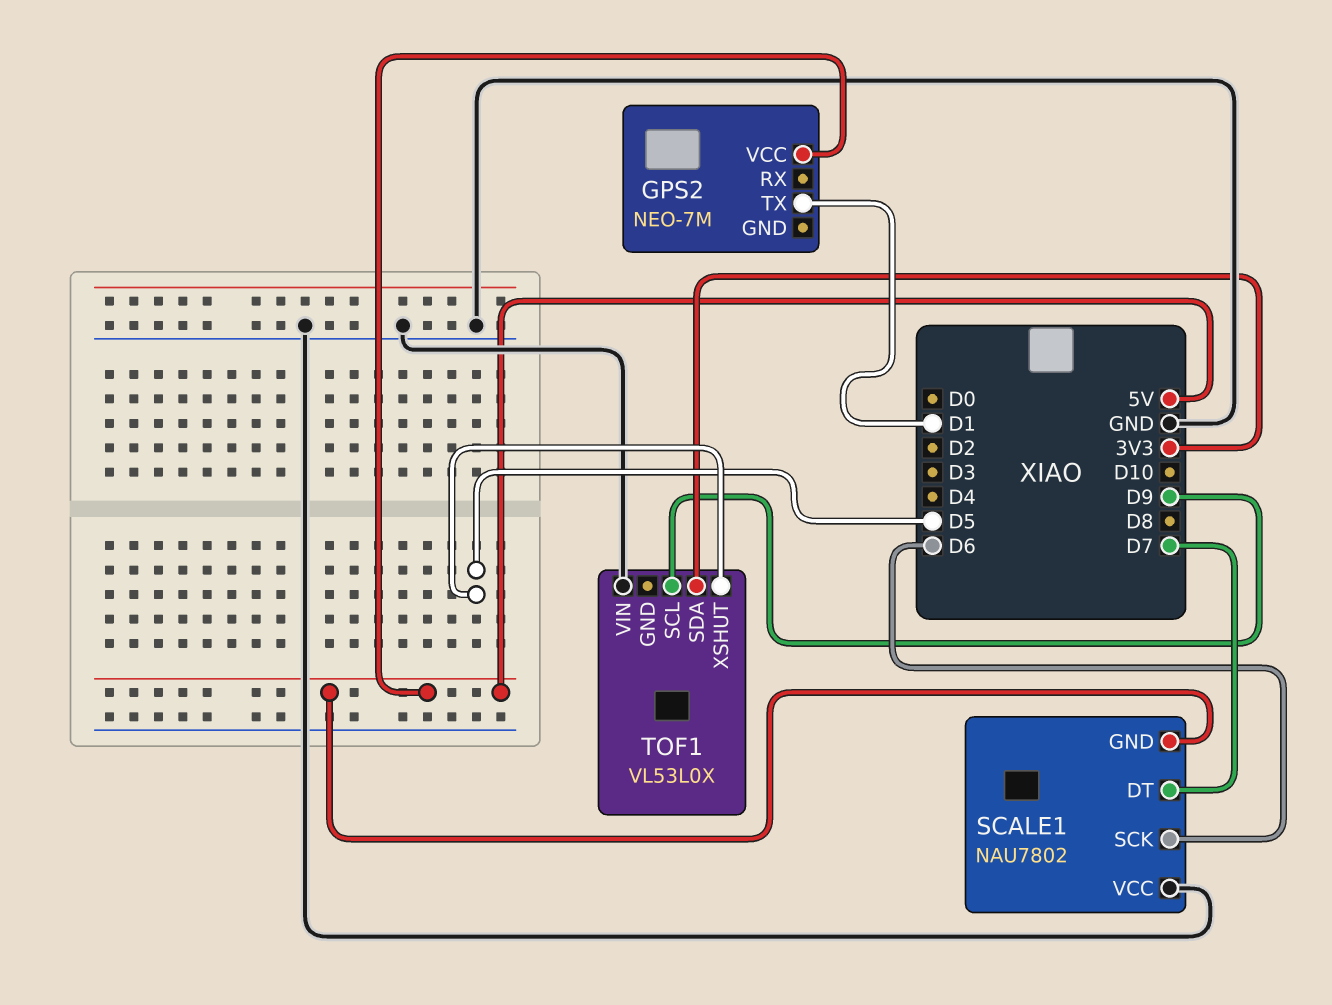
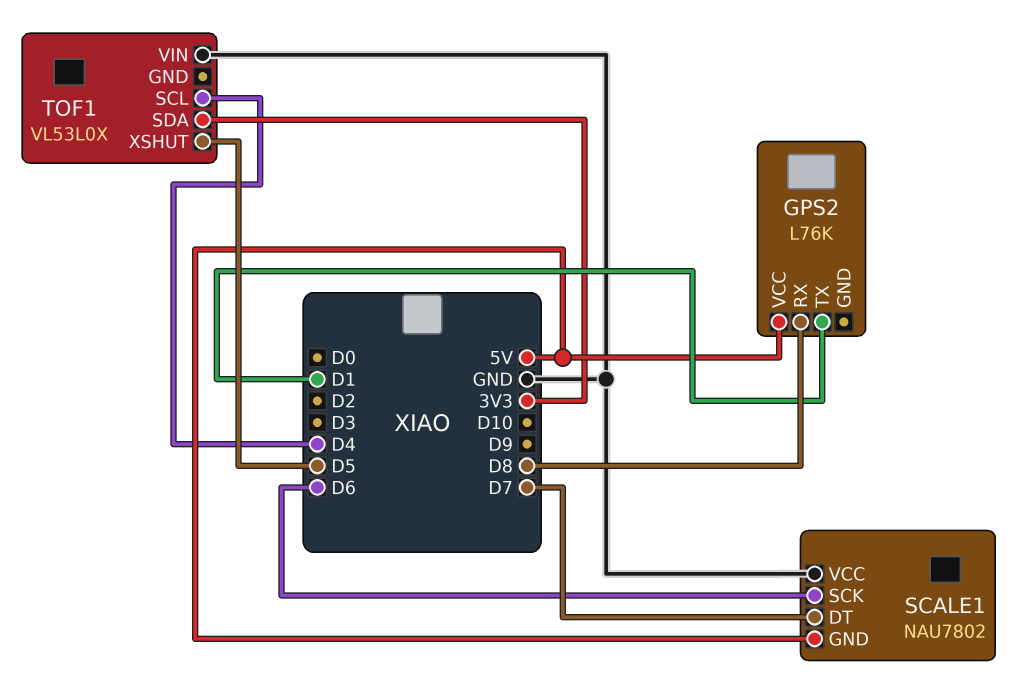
GPS2: NEO-7M -> L76K
GPS2 pin RX: none -> D8
TOF1 pin SCL: D9 -> D4

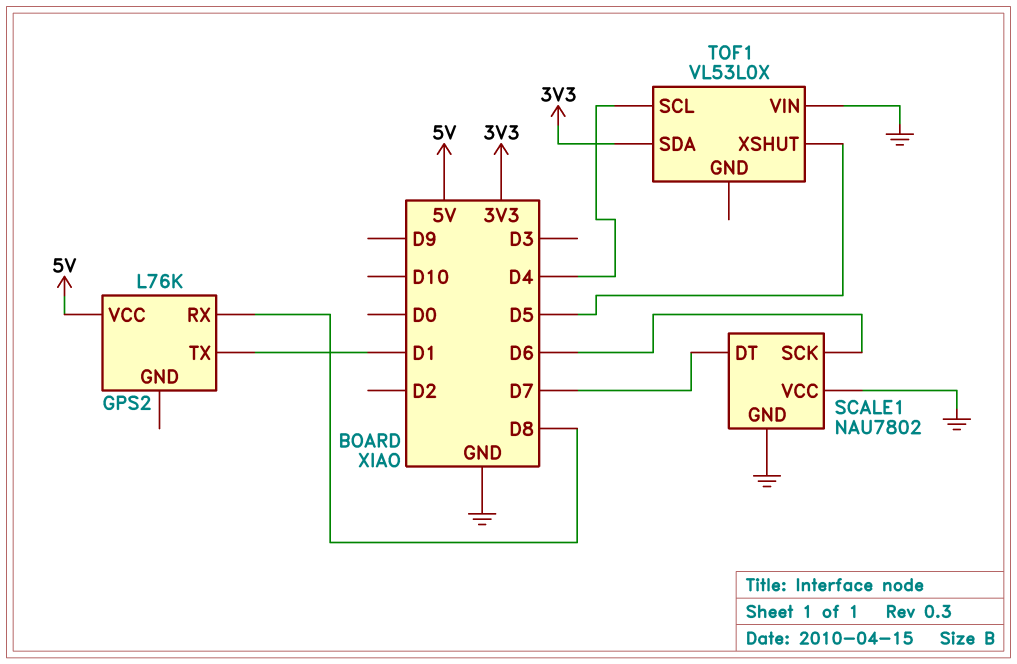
SCALE1 pin GND: 5V -> GND

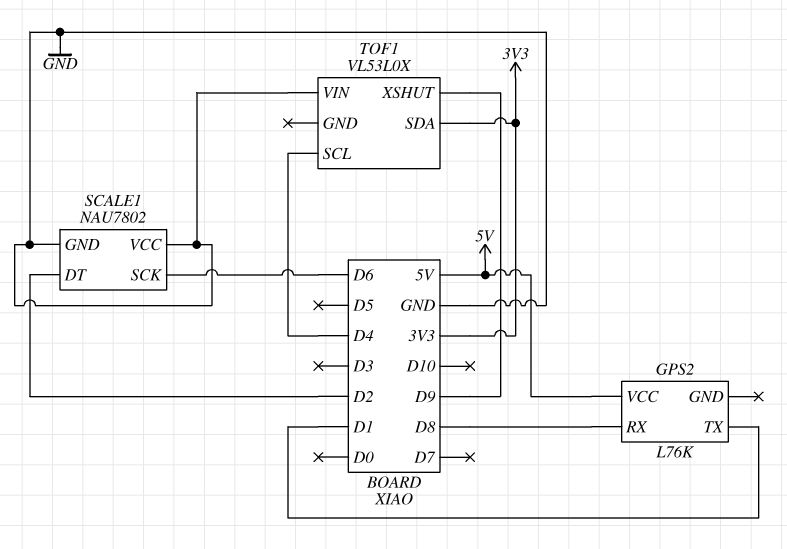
SCALE1 pin DT: D7 -> D2
TOF1 pin XSHUT: D5 -> D9

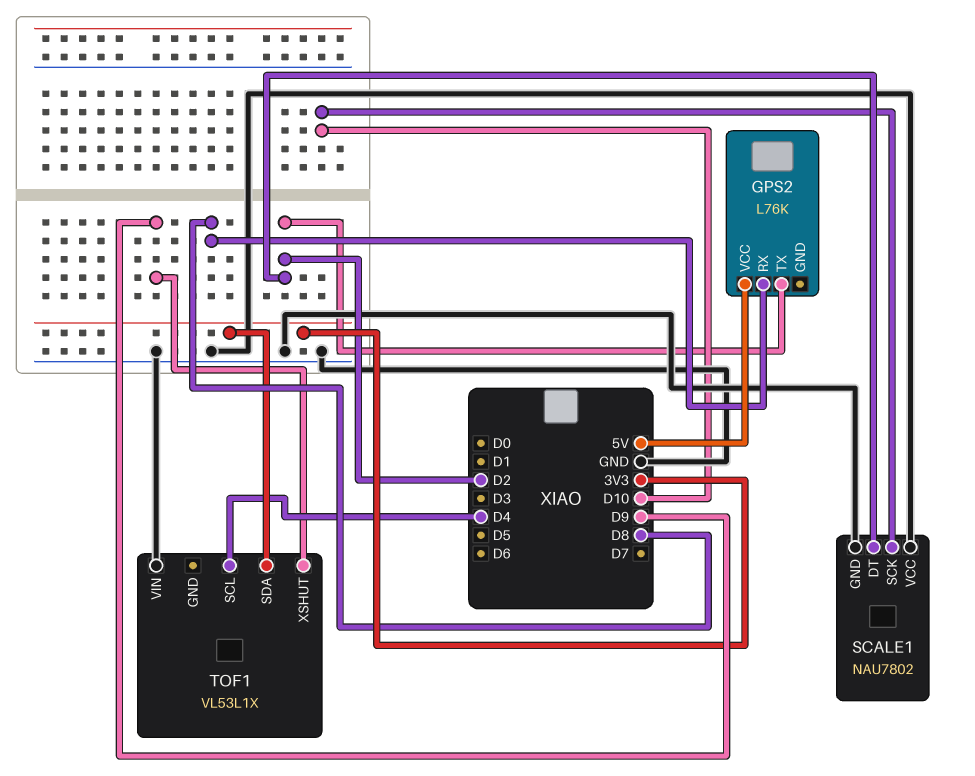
GPS2 pin TX: D1 -> D2
SCALE1 pin SCK: D6 -> D10
TOF1: VL53L0X -> VL53L1X

